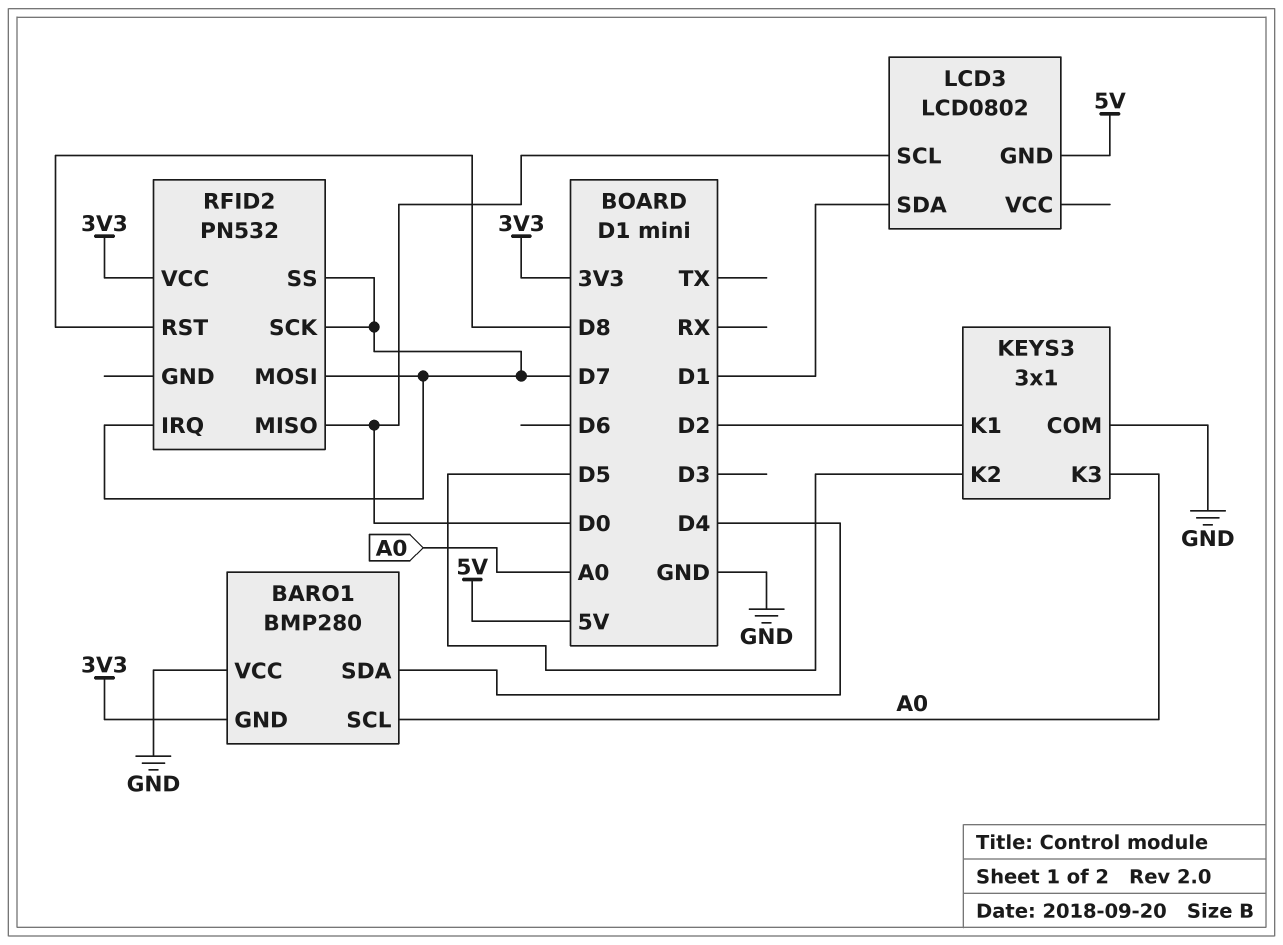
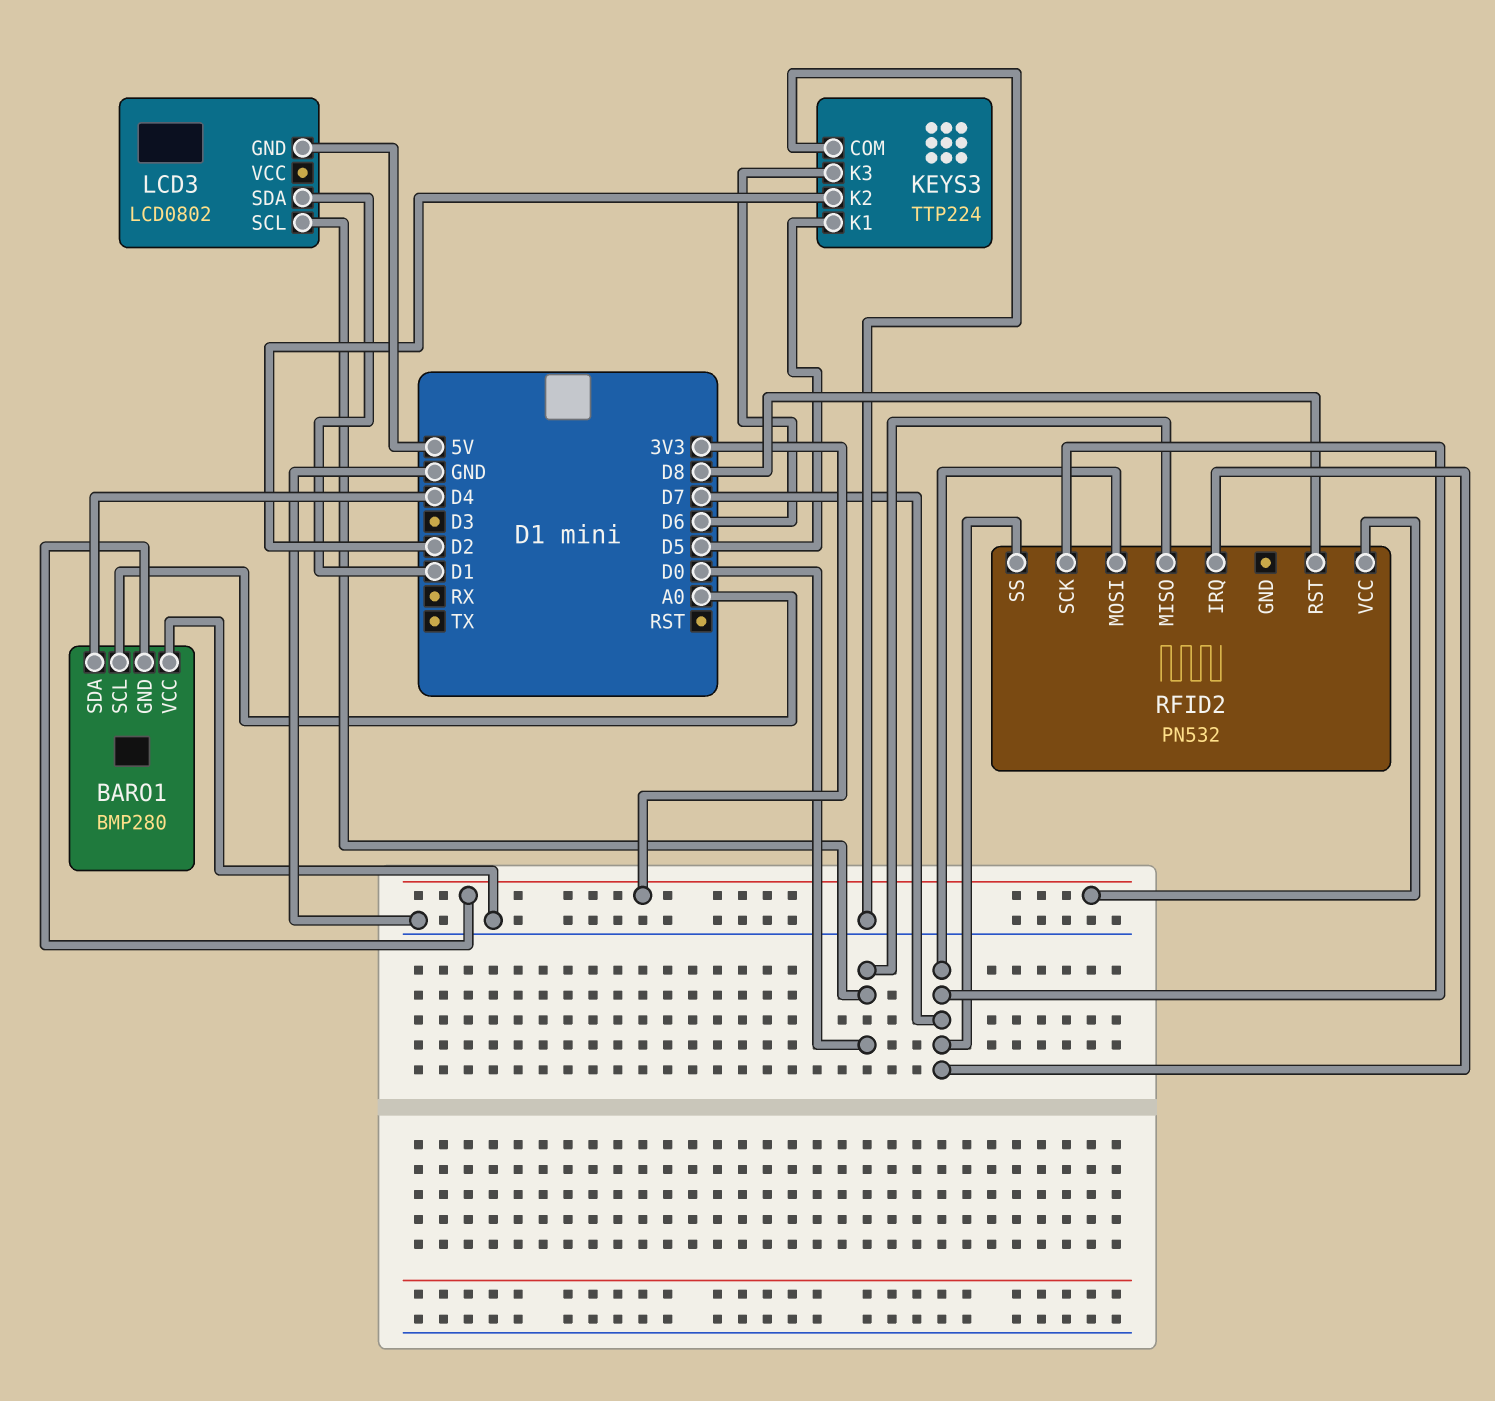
KEYS3: 3x1 -> TTP224
KEYS3 pin K1: D2 -> D5
KEYS3 pin K2: D5 -> D2
KEYS3 pin K3: A0 -> D6

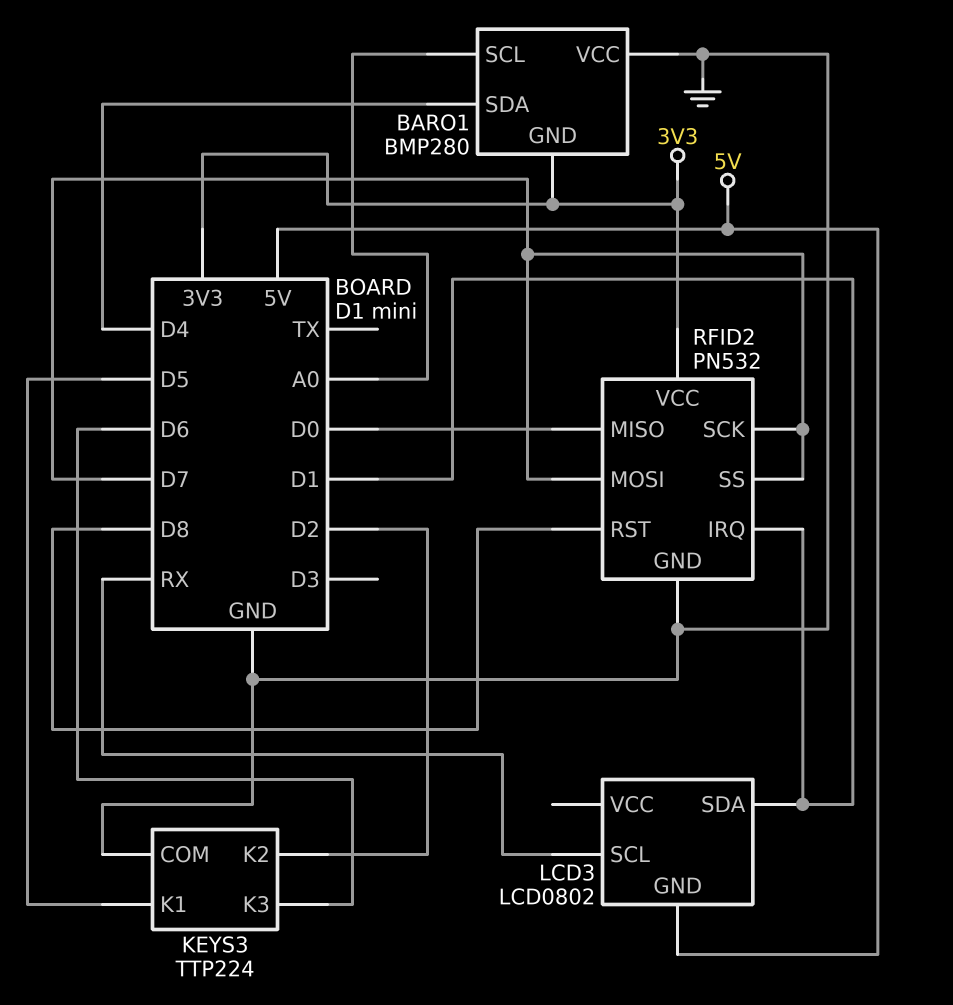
LCD3 pin SCL: D0 -> RX
RFID2 pin GND: none -> GND
RFID2 pin IRQ: D7 -> D1

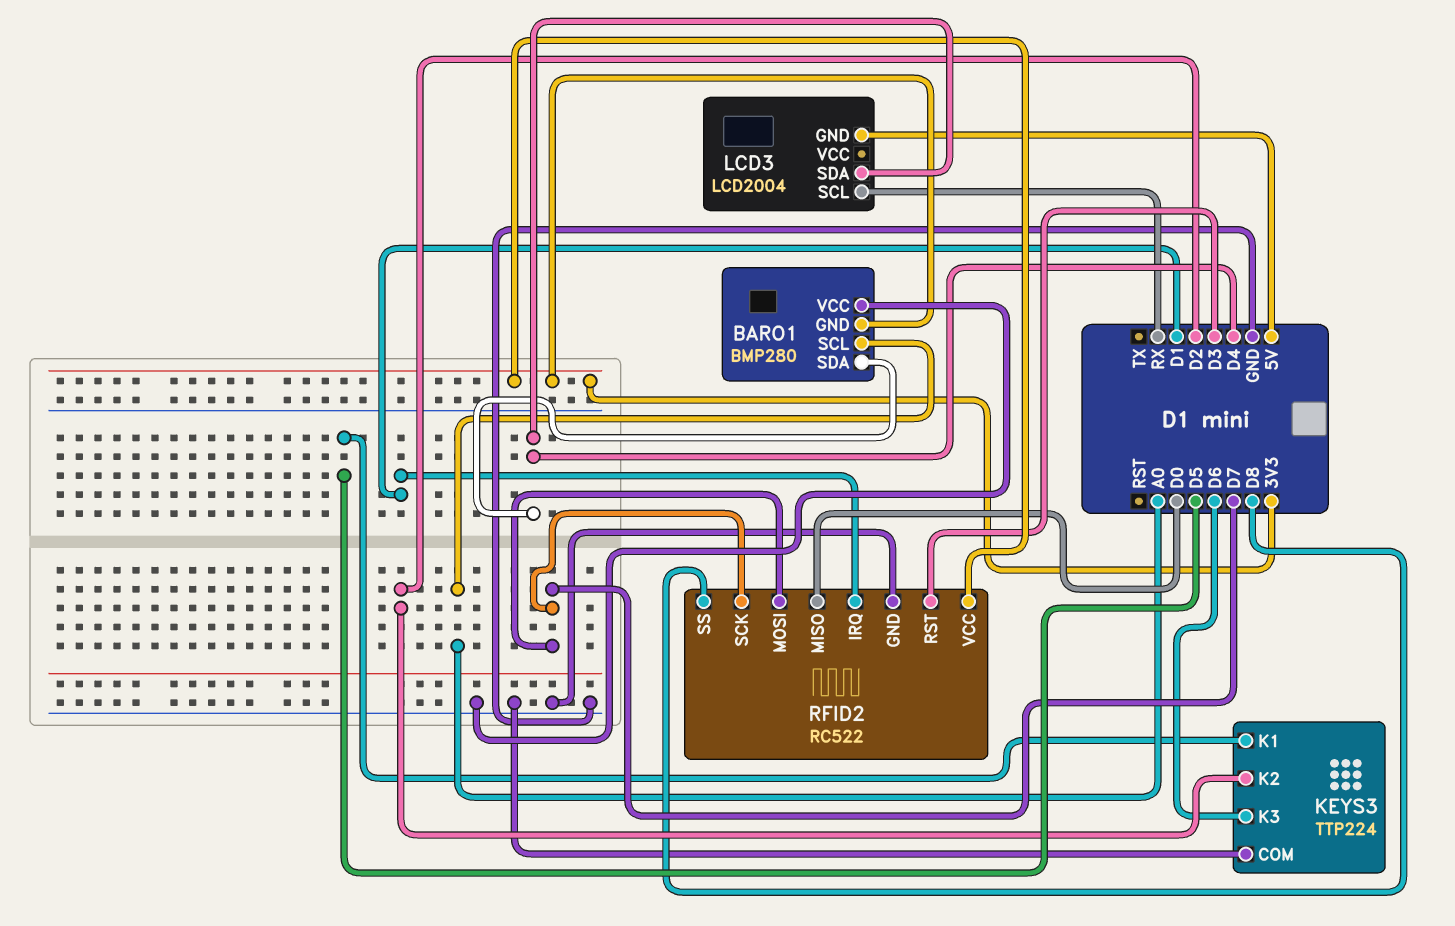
LCD3: LCD0802 -> LCD2004
LCD3 pin SDA: D1 -> D4
RFID2: PN532 -> RC522
RFID2 pin RST: D8 -> D3
RFID2 pin SS: D7 -> D8

